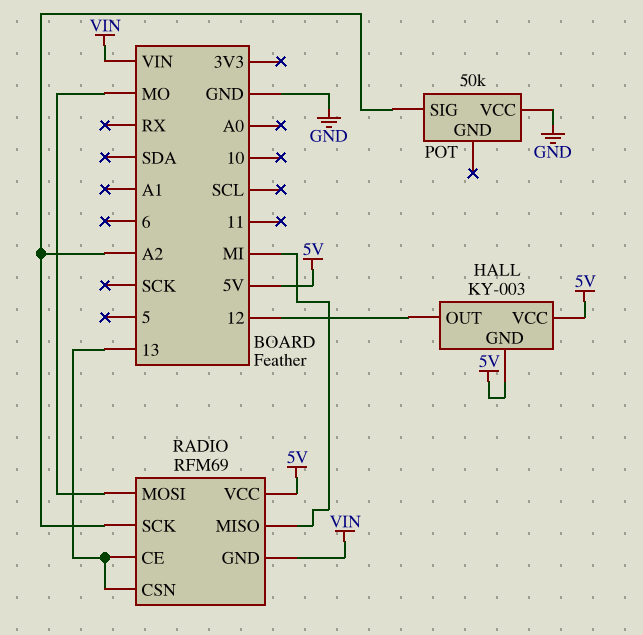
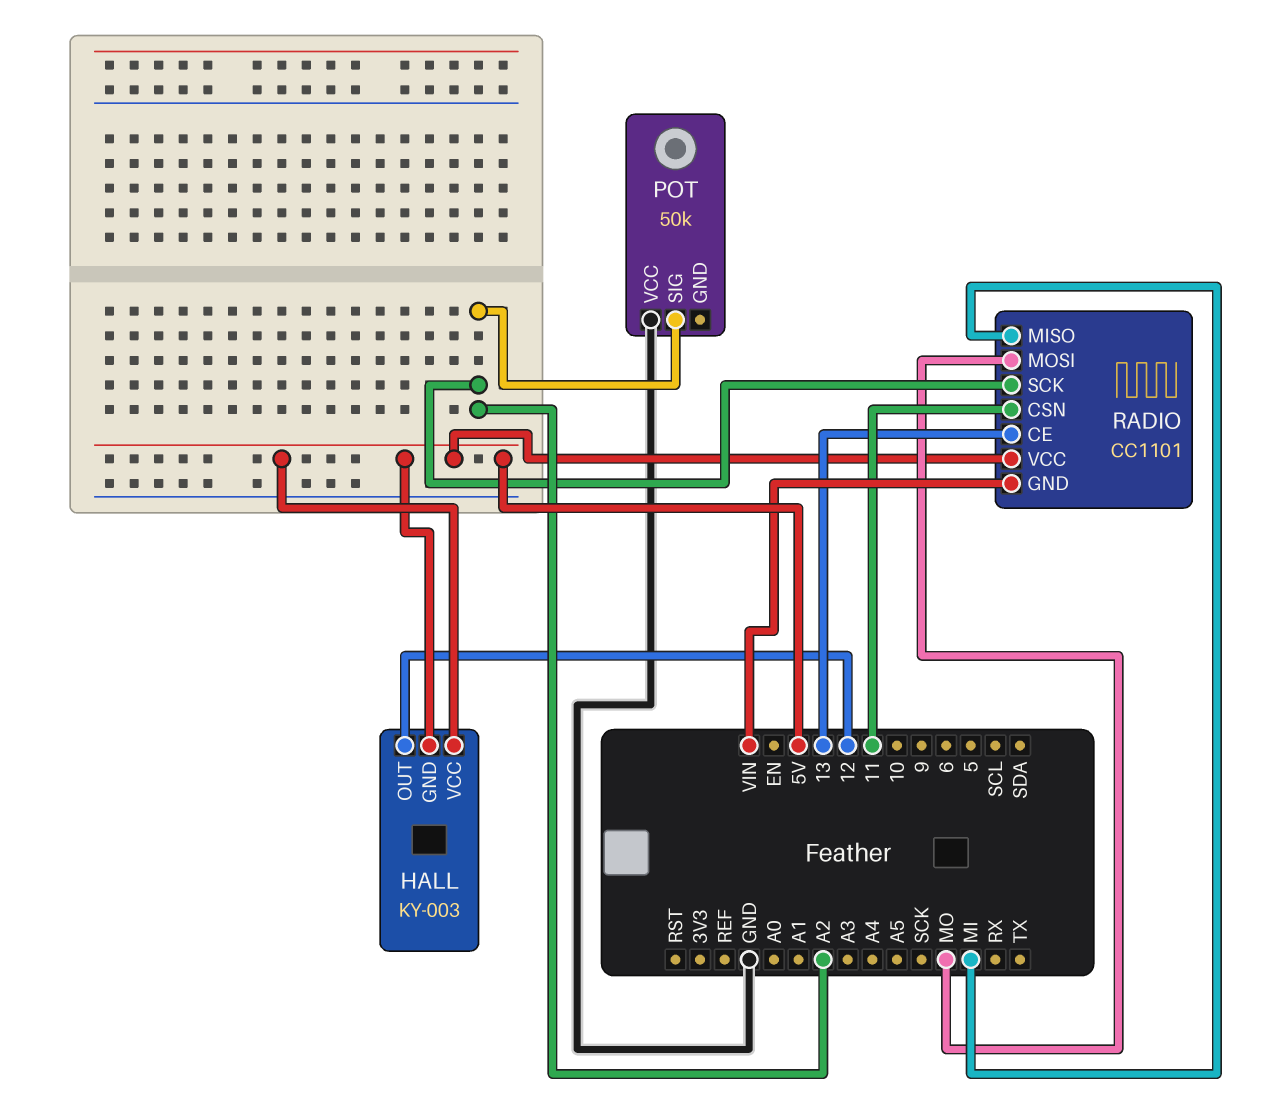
RADIO: RFM69 -> CC1101
RADIO pin CSN: 13 -> 11

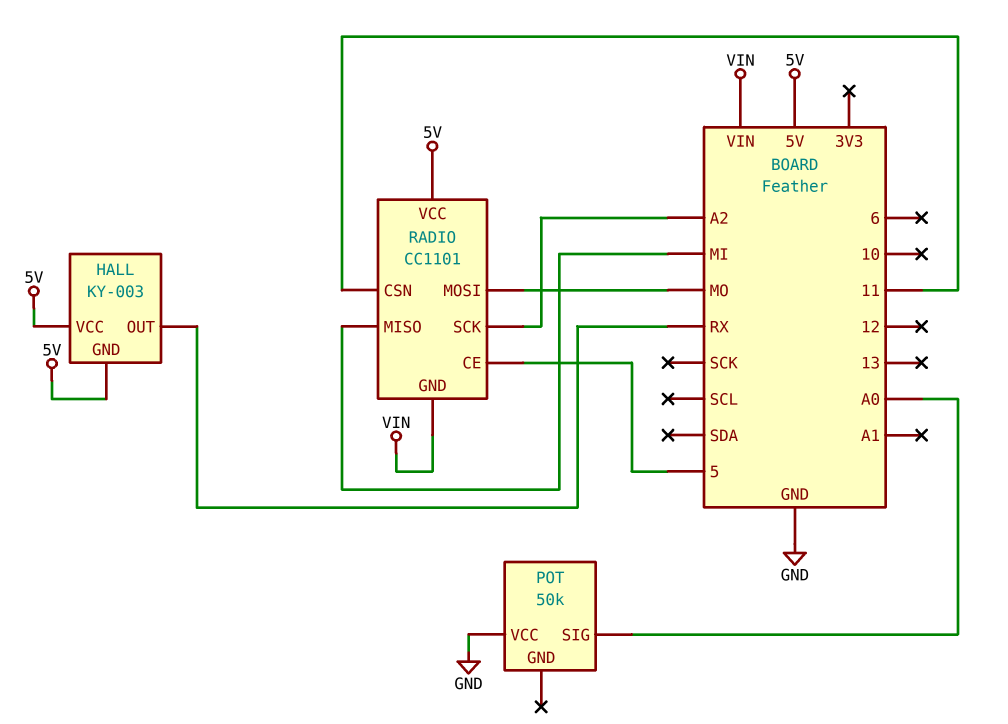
HALL pin OUT: 12 -> RX
POT pin SIG: A2 -> A0
RADIO pin CE: 13 -> 5

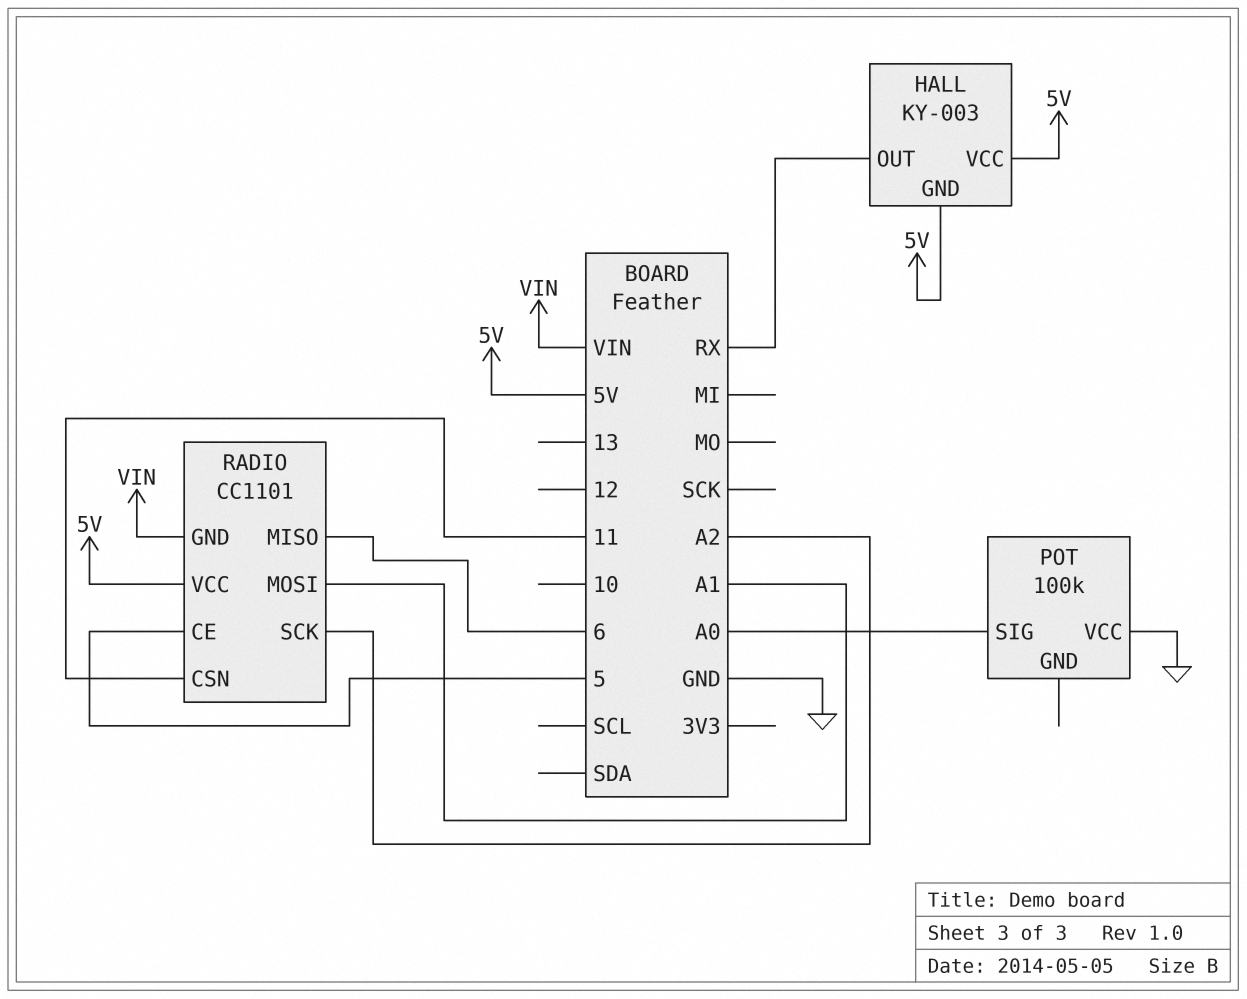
POT: 50k -> 100k
RADIO pin MISO: MI -> 6
RADIO pin MOSI: MO -> A1

